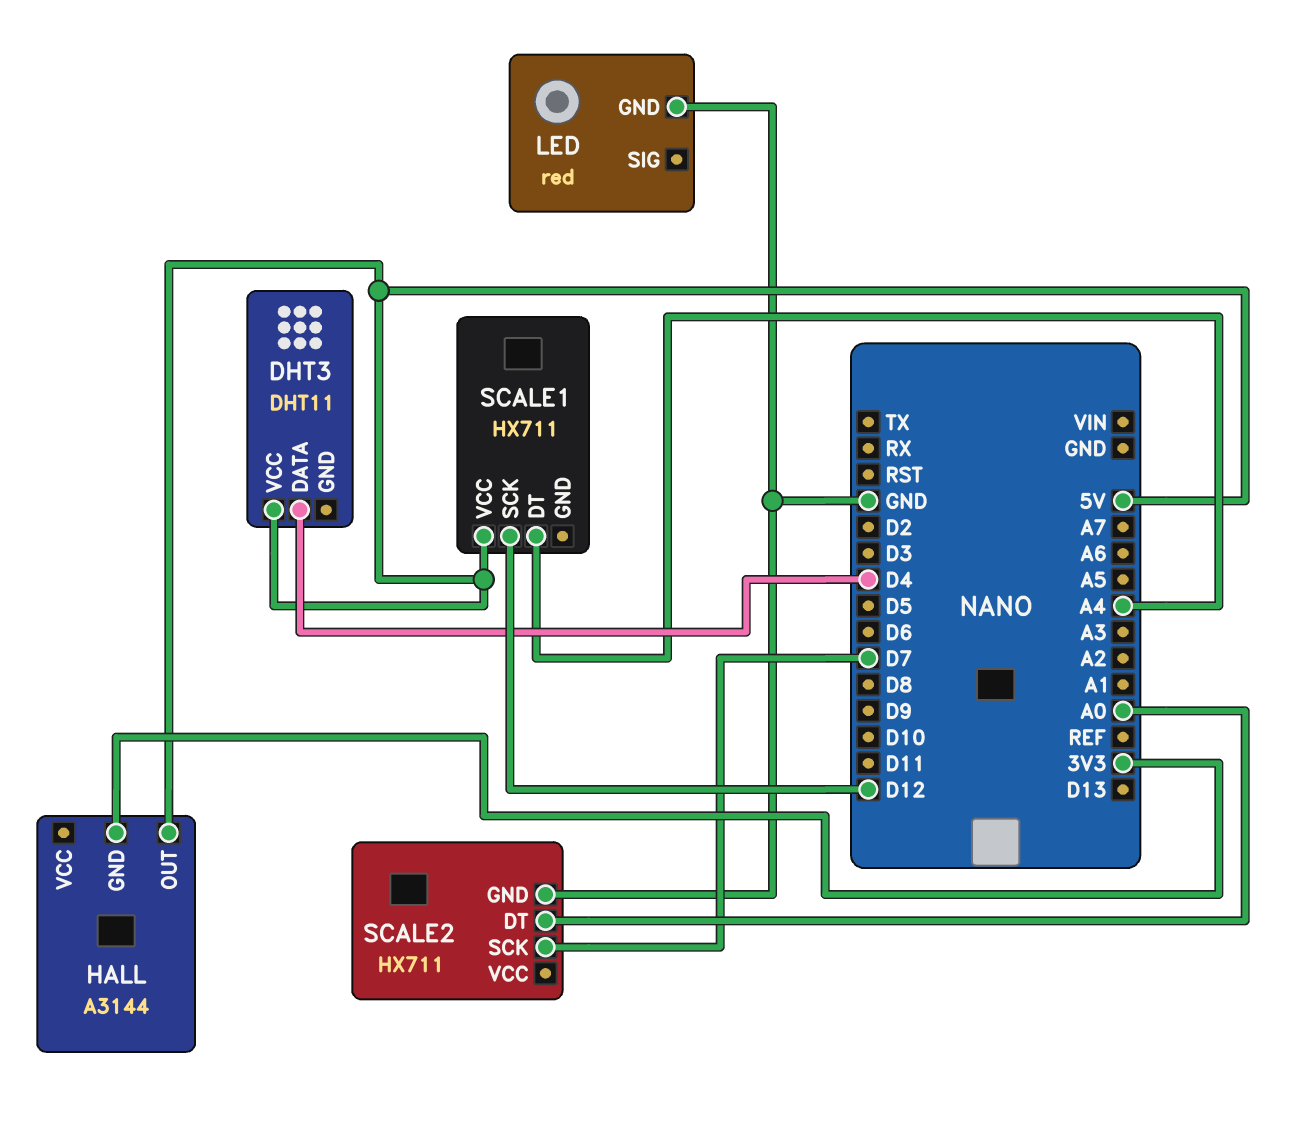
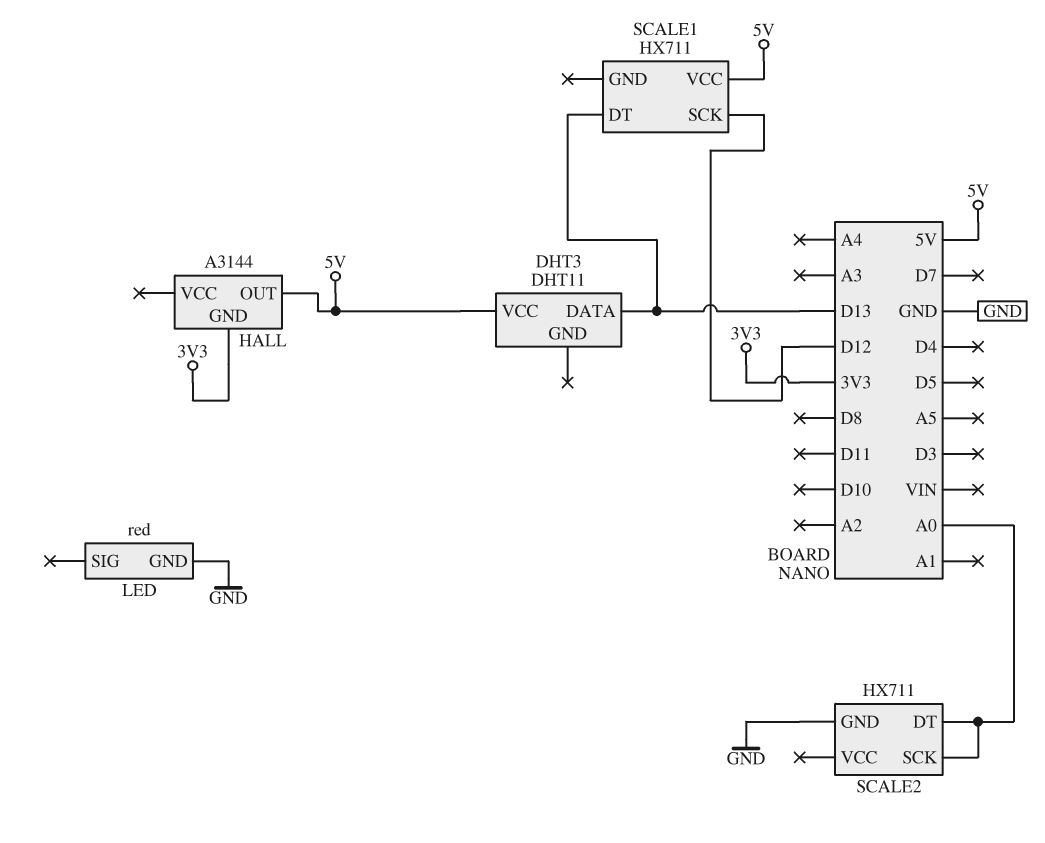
DHT3 pin DATA: D4 -> D13
SCALE1 pin DT: A4 -> D13
SCALE2 pin SCK: D7 -> A0

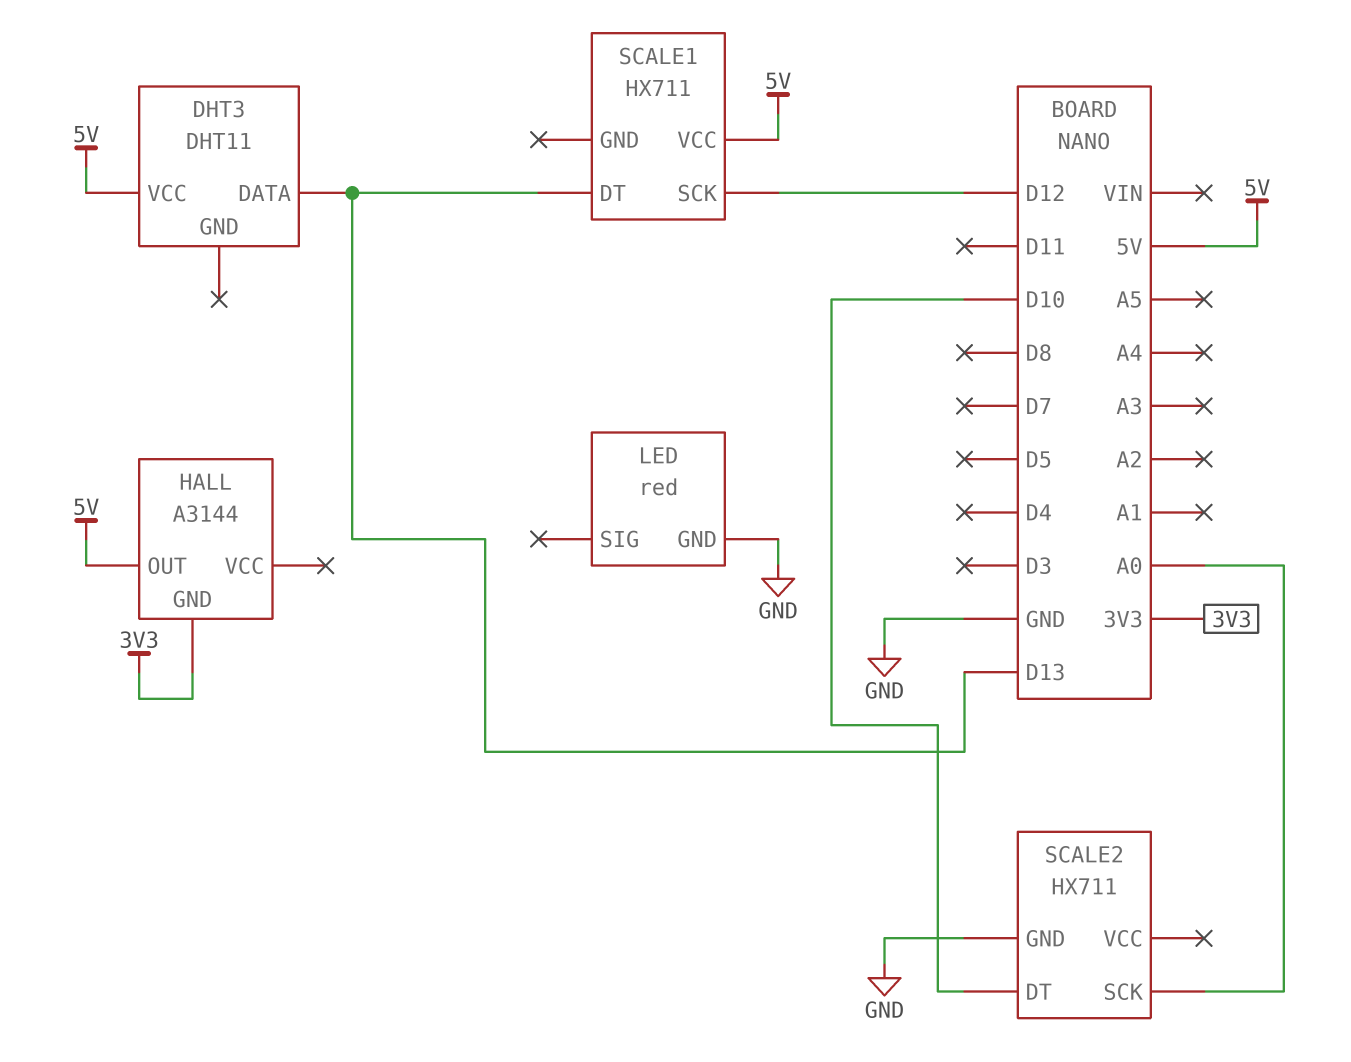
SCALE2 pin DT: A0 -> D10

